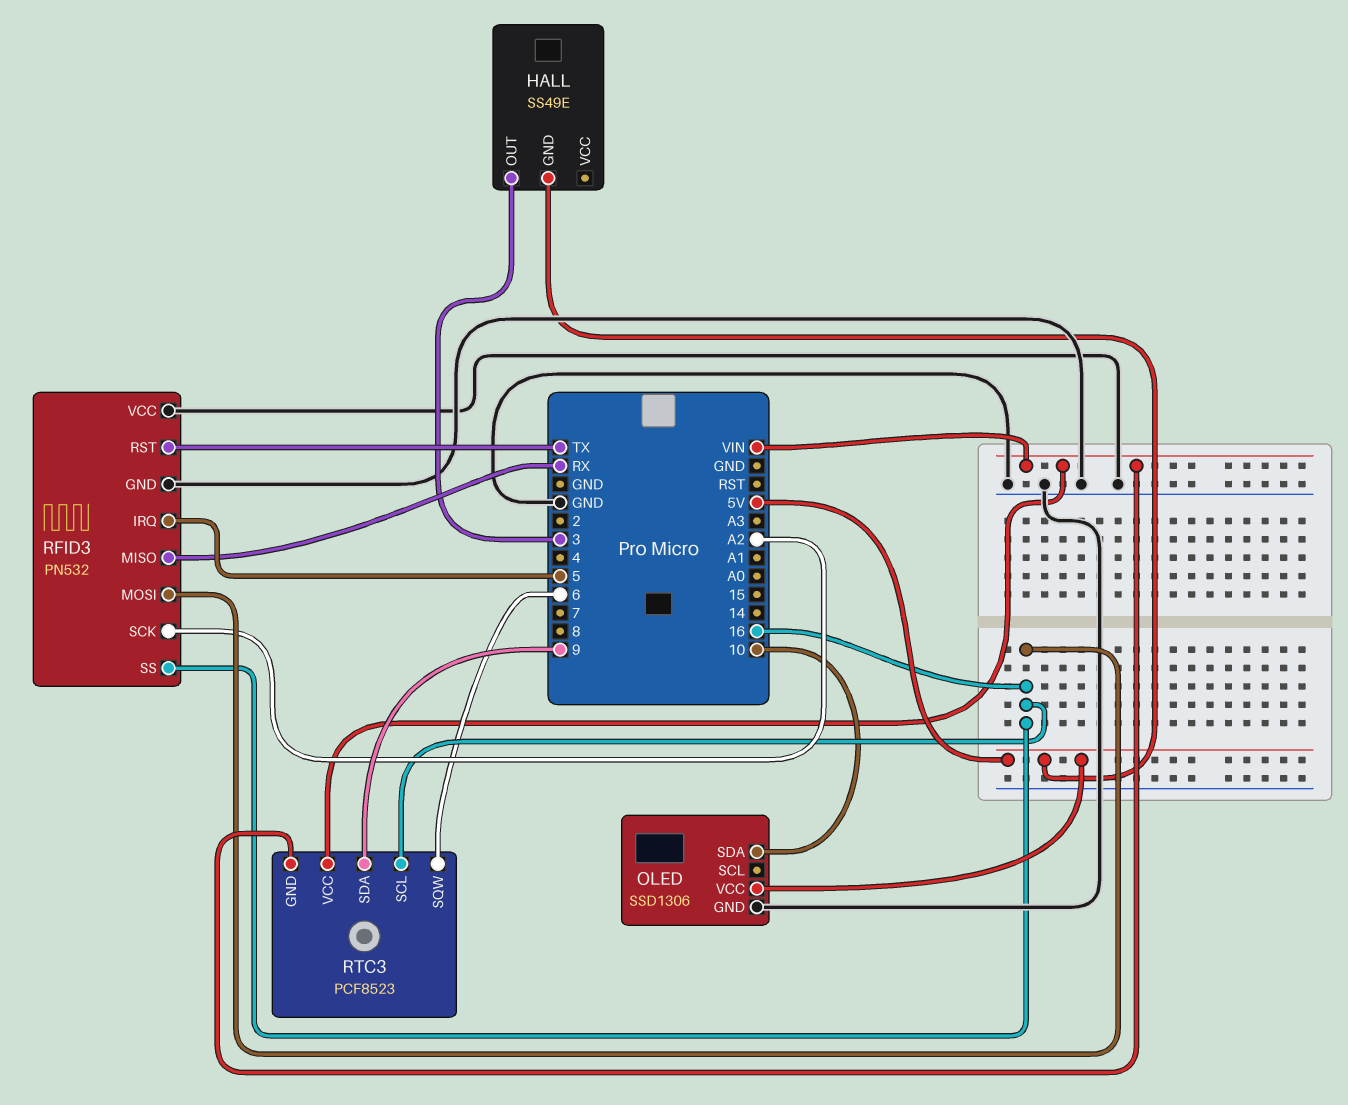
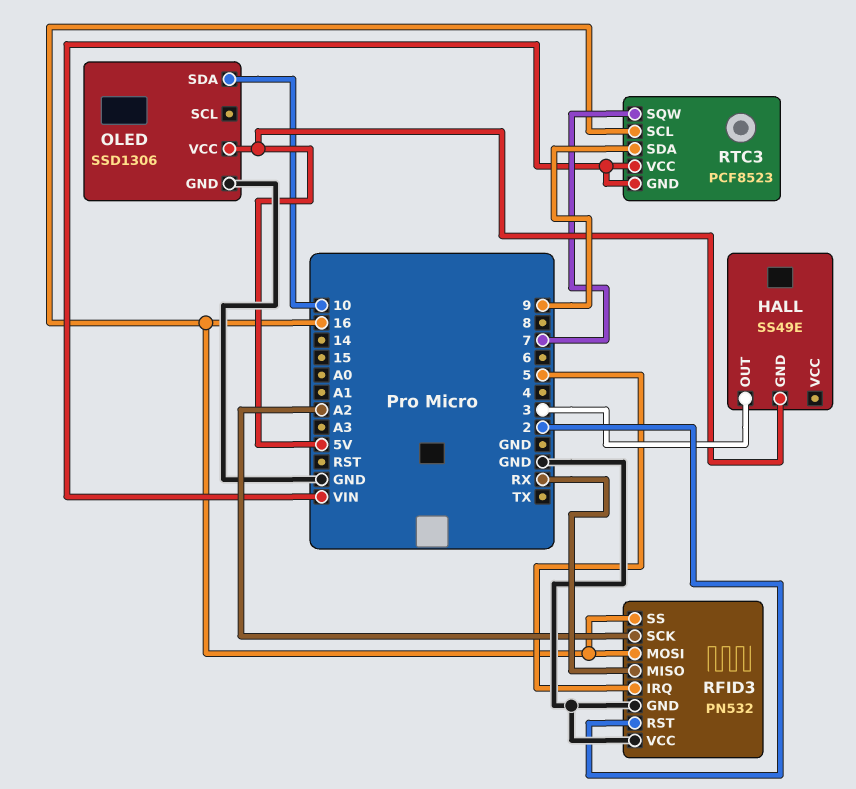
RFID3 pin RST: TX -> 2
RTC3 pin SQW: 6 -> 7

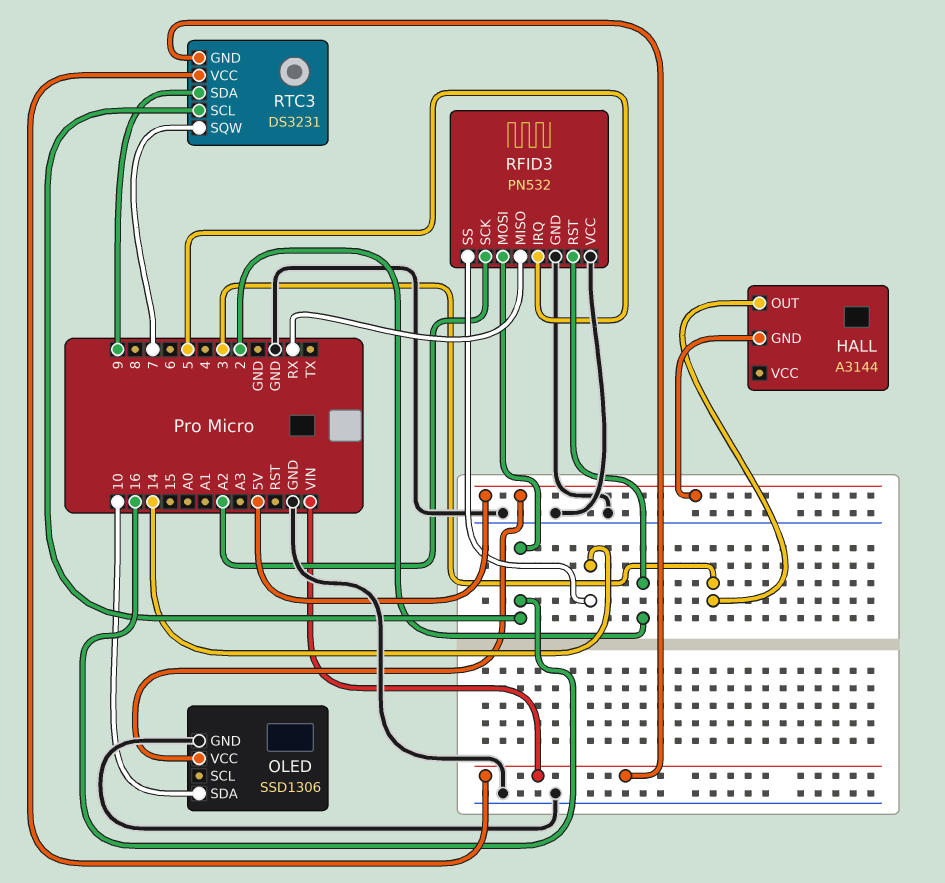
HALL: SS49E -> A3144
RFID3 pin SS: 16 -> 14
RTC3: PCF8523 -> DS3231

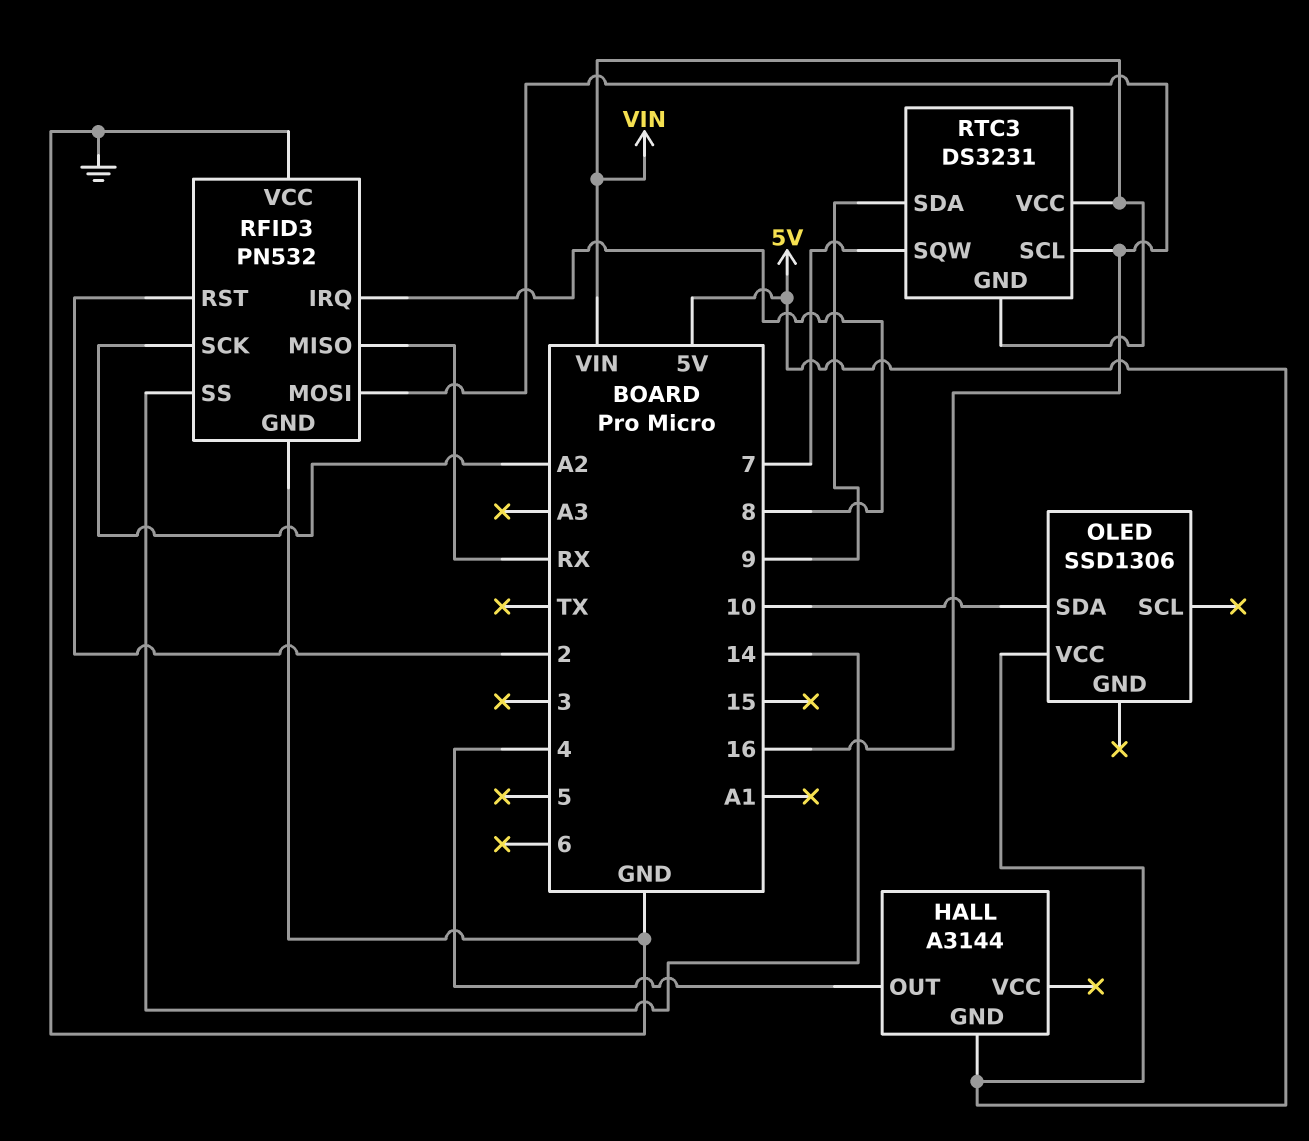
HALL pin OUT: 3 -> 4
OLED pin GND: GND -> none
RFID3 pin IRQ: 5 -> 8

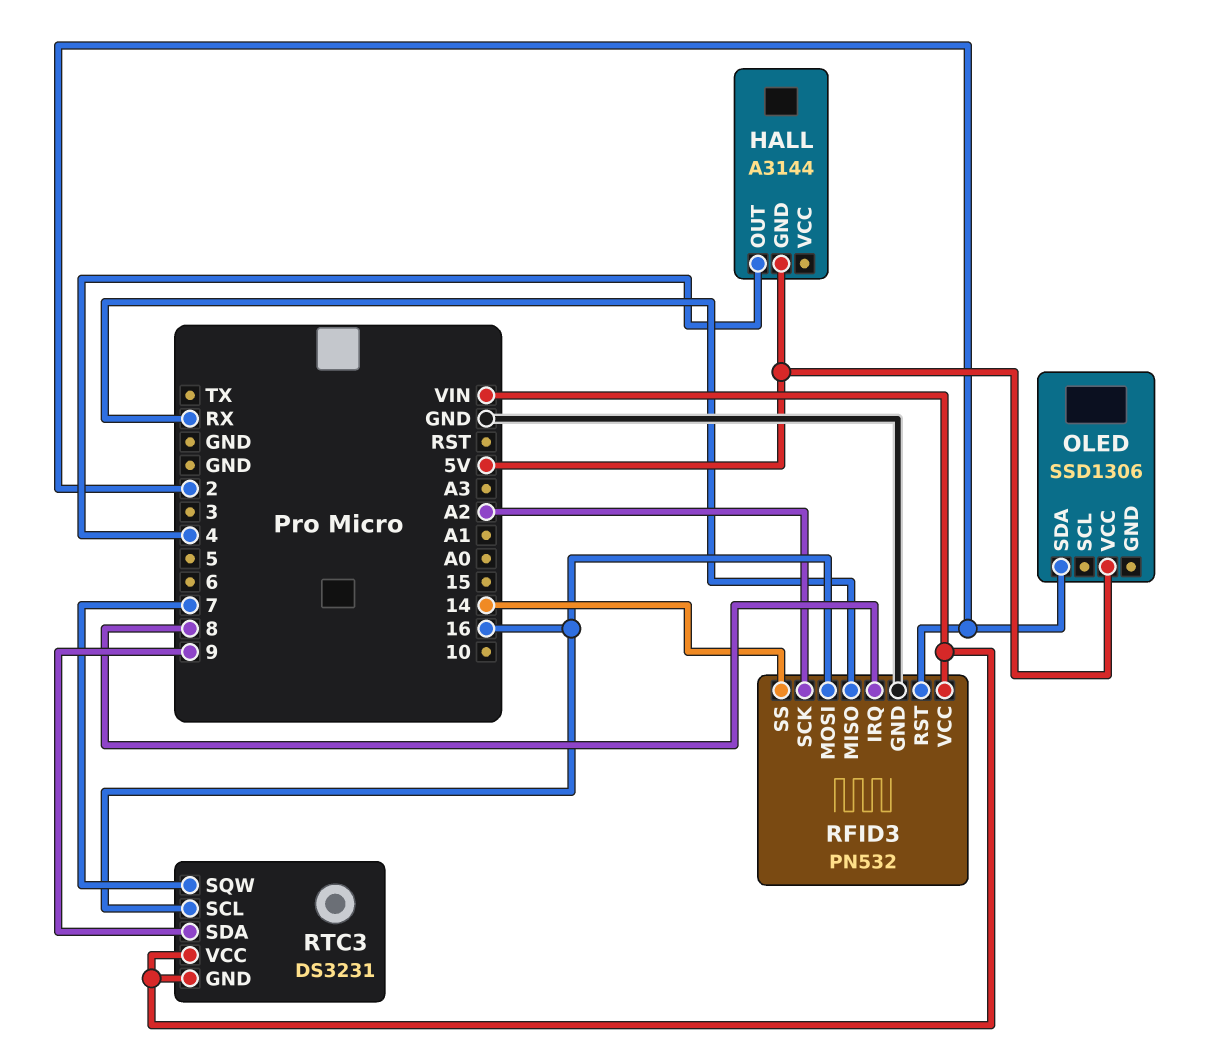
OLED pin SDA: 10 -> 2
RFID3 pin VCC: GND -> VIN

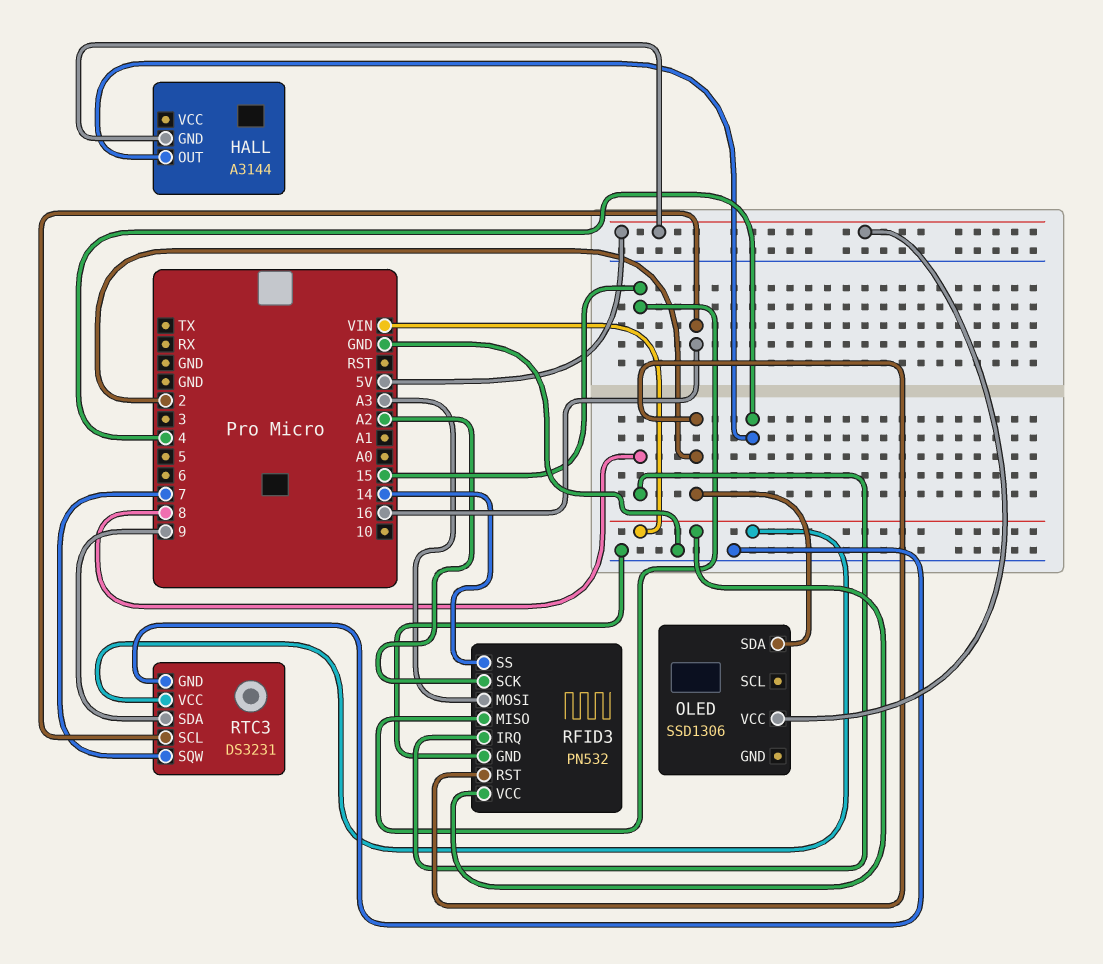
RFID3 pin MISO: RX -> 15
RFID3 pin MOSI: 16 -> A3
RTC3 pin GND: VIN -> GND

